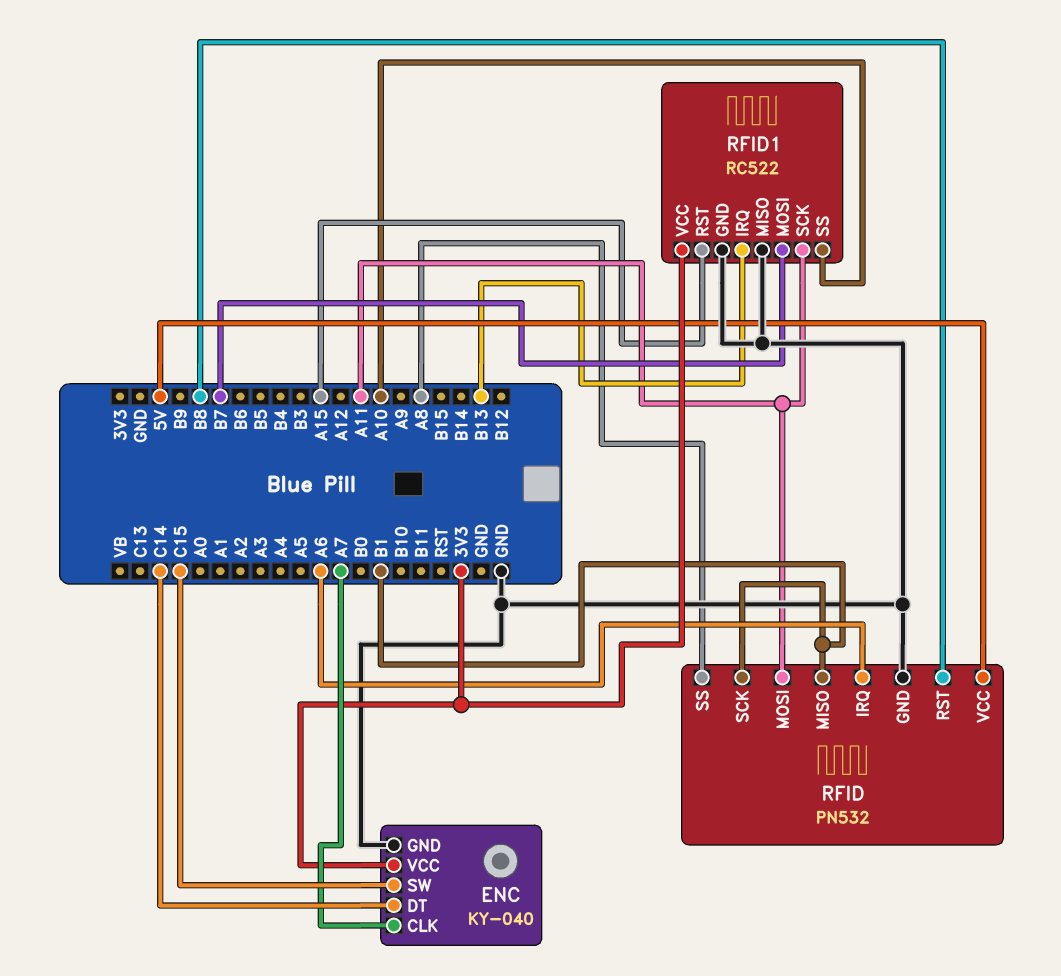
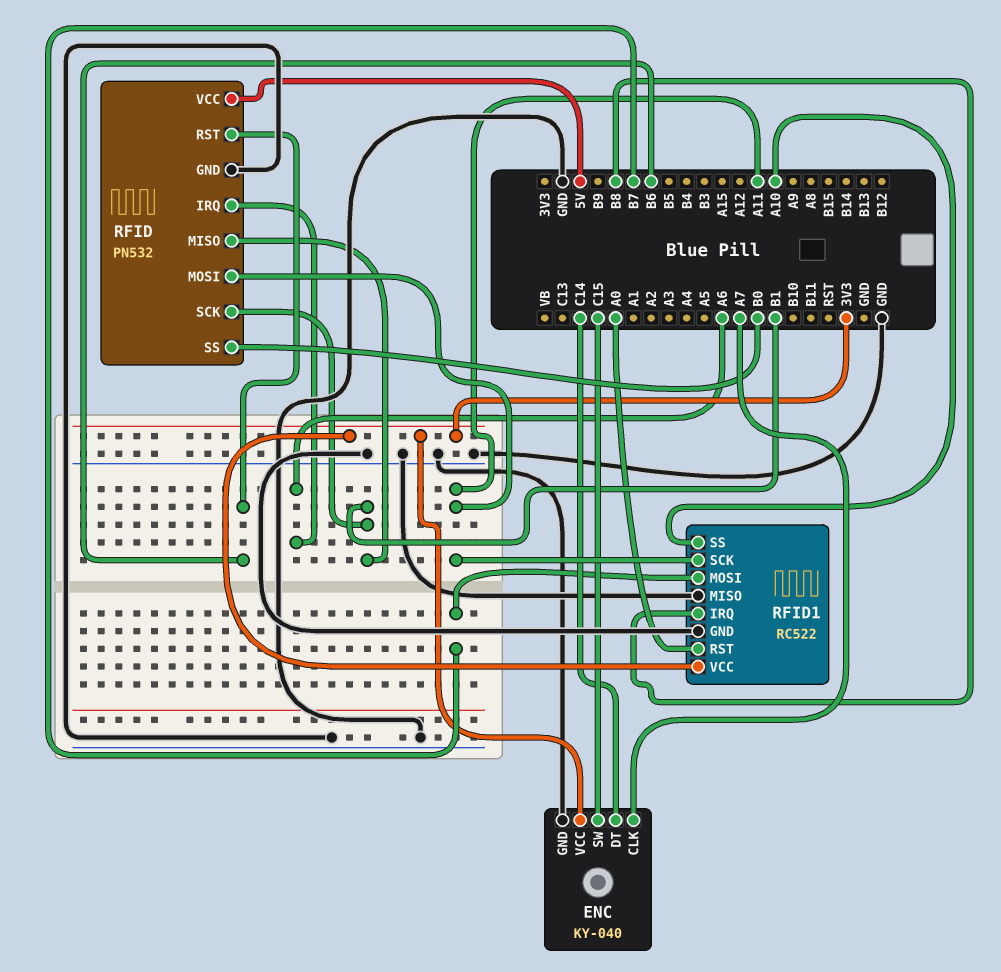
RFID pin RST: B8 -> B6
RFID pin SS: A8 -> B0
RFID1 pin IRQ: B13 -> B8
RFID1 pin RST: A15 -> A0

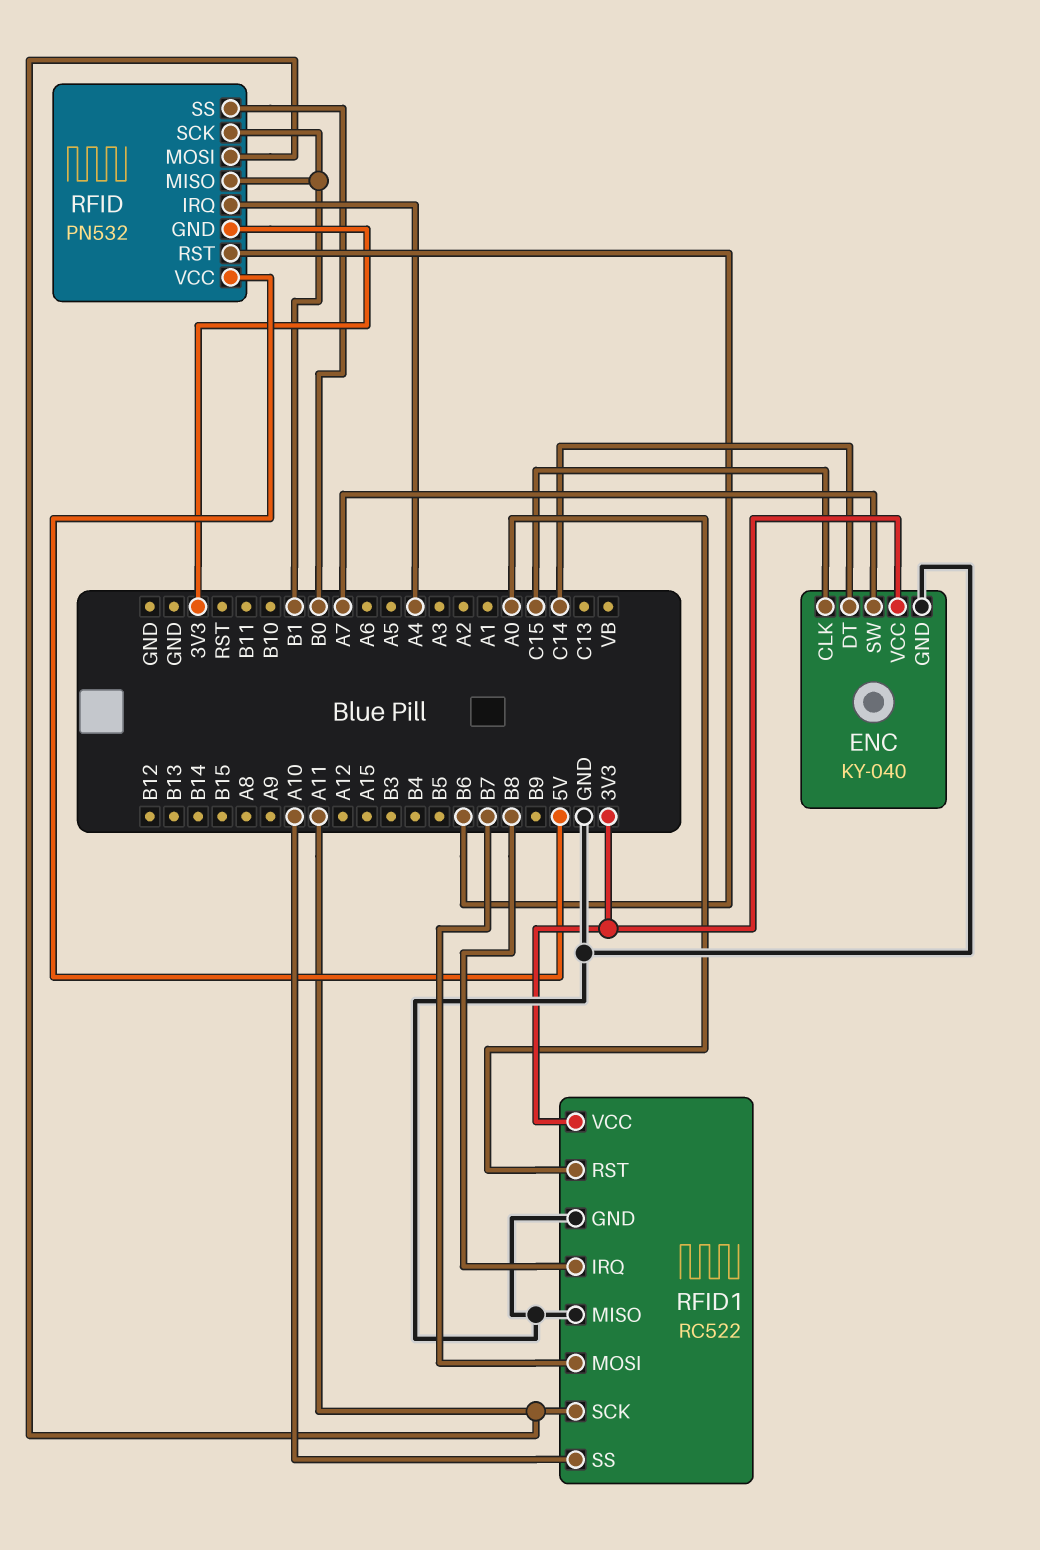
ENC pin CLK: A7 -> C15
ENC pin SW: C15 -> A7
RFID pin GND: GND -> 3V3
RFID pin IRQ: A6 -> A4

